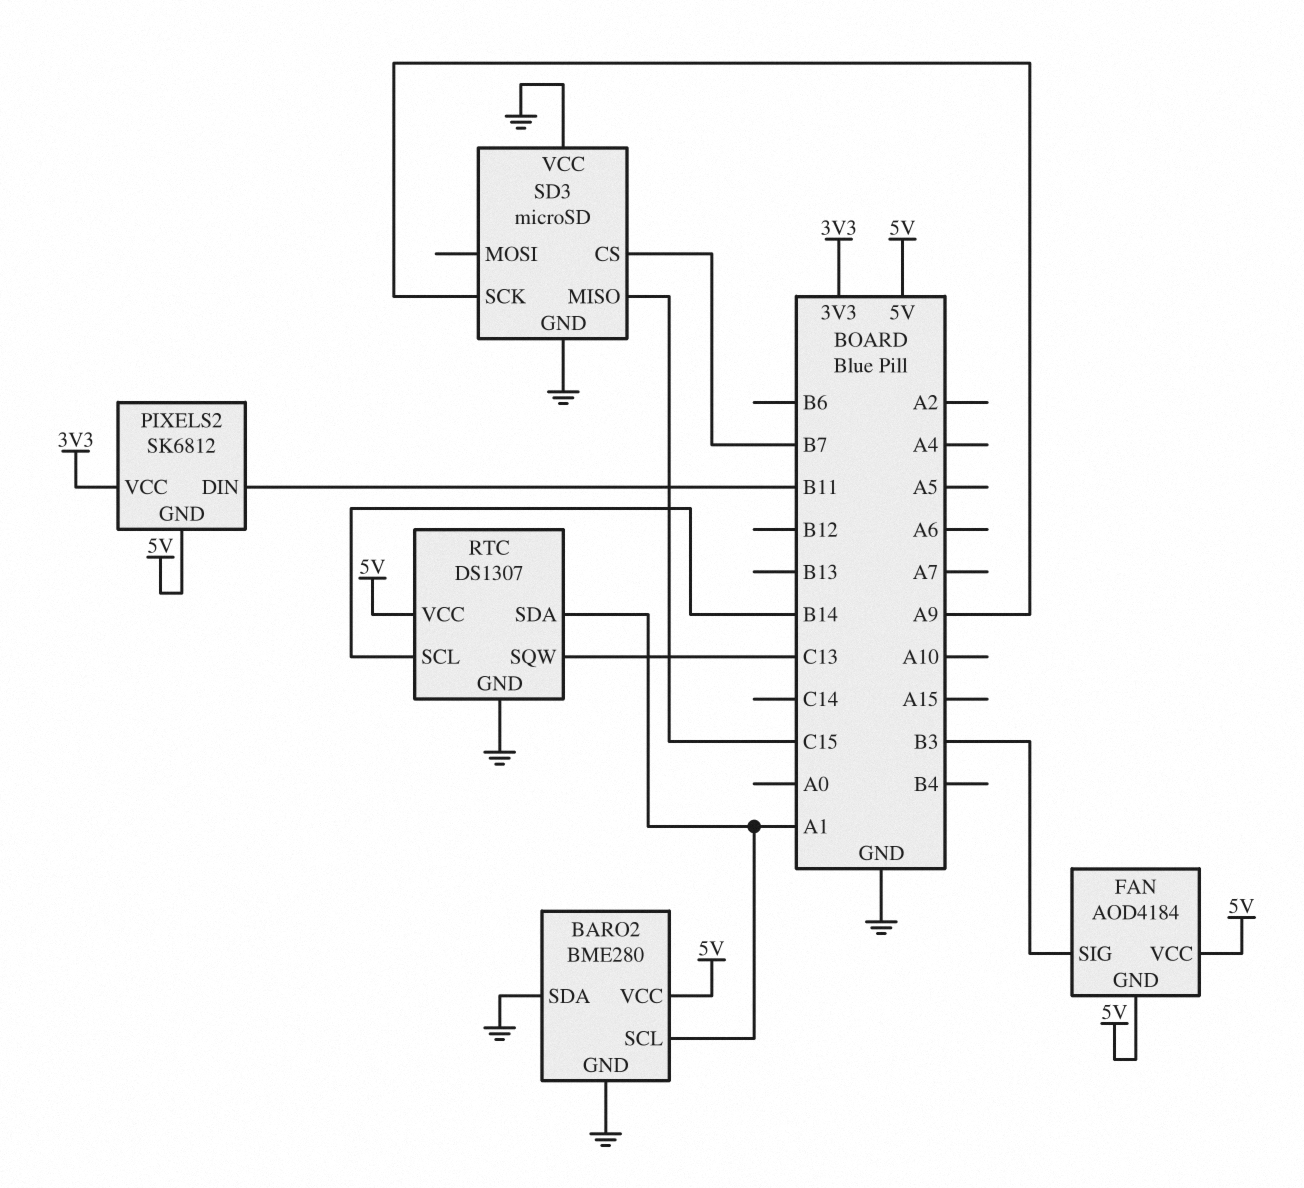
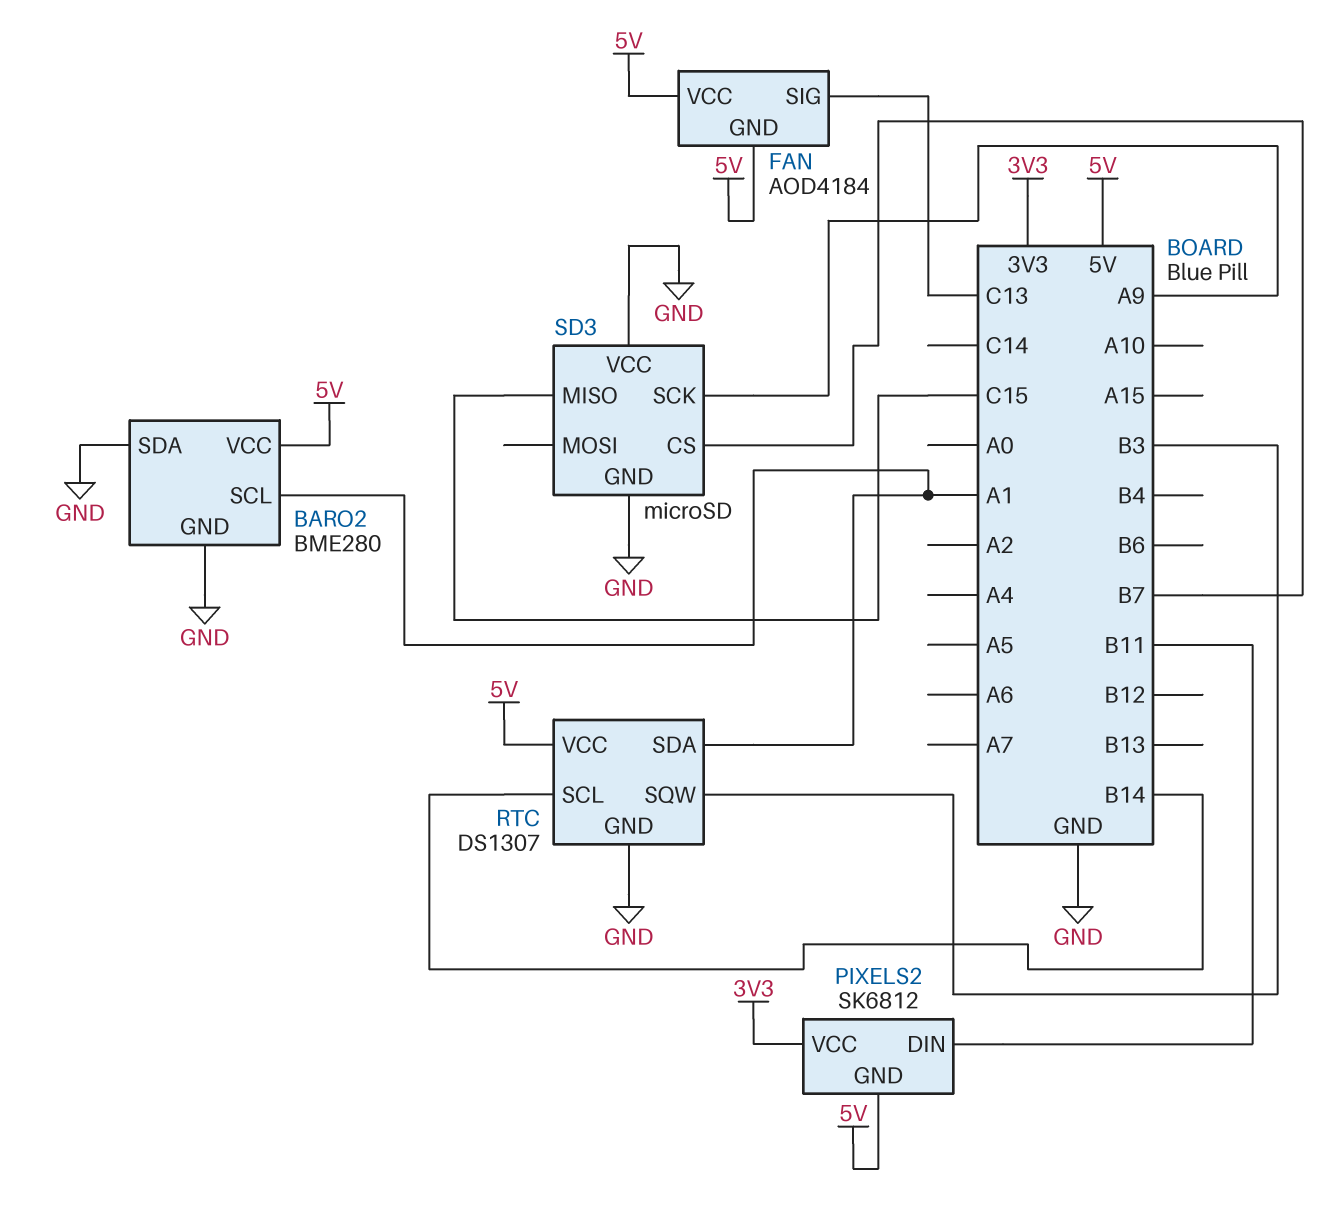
FAN pin SIG: B3 -> C13
RTC pin SQW: C13 -> B3

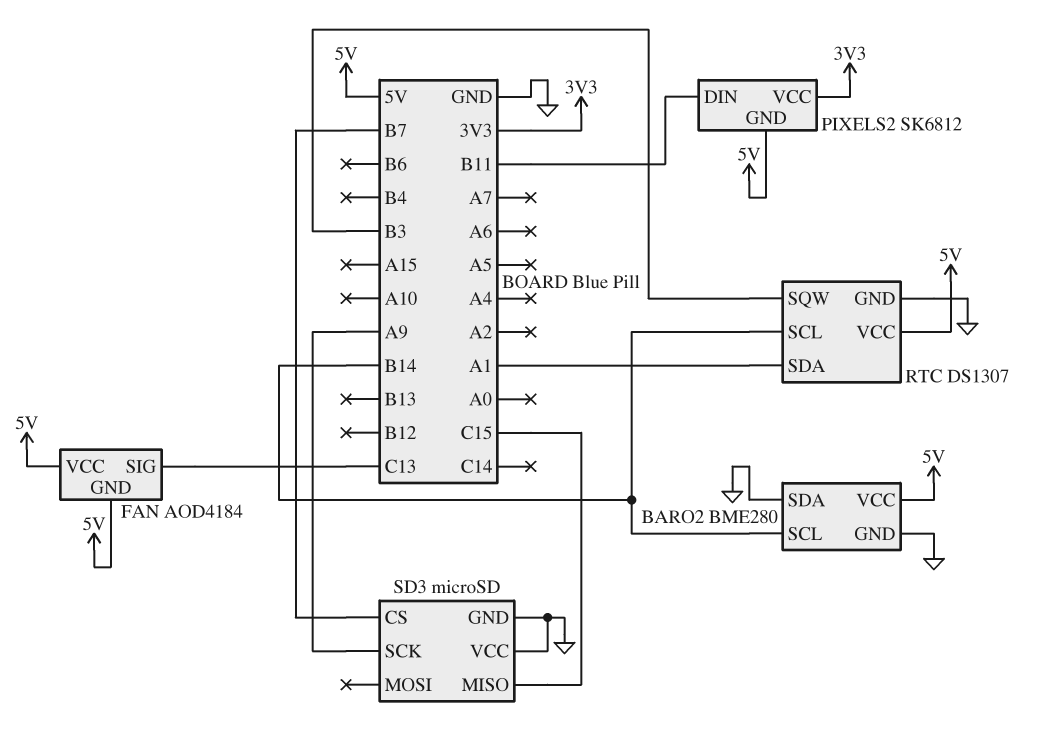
BARO2 pin SCL: A1 -> B14

